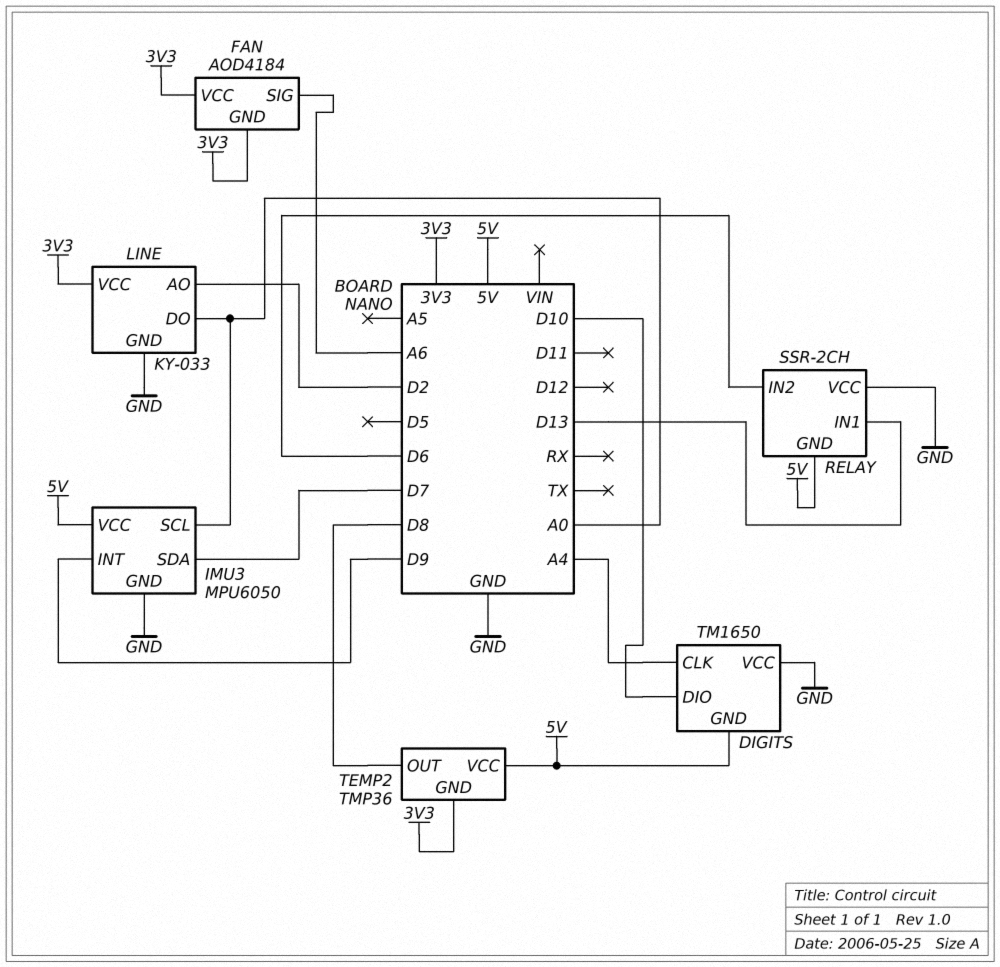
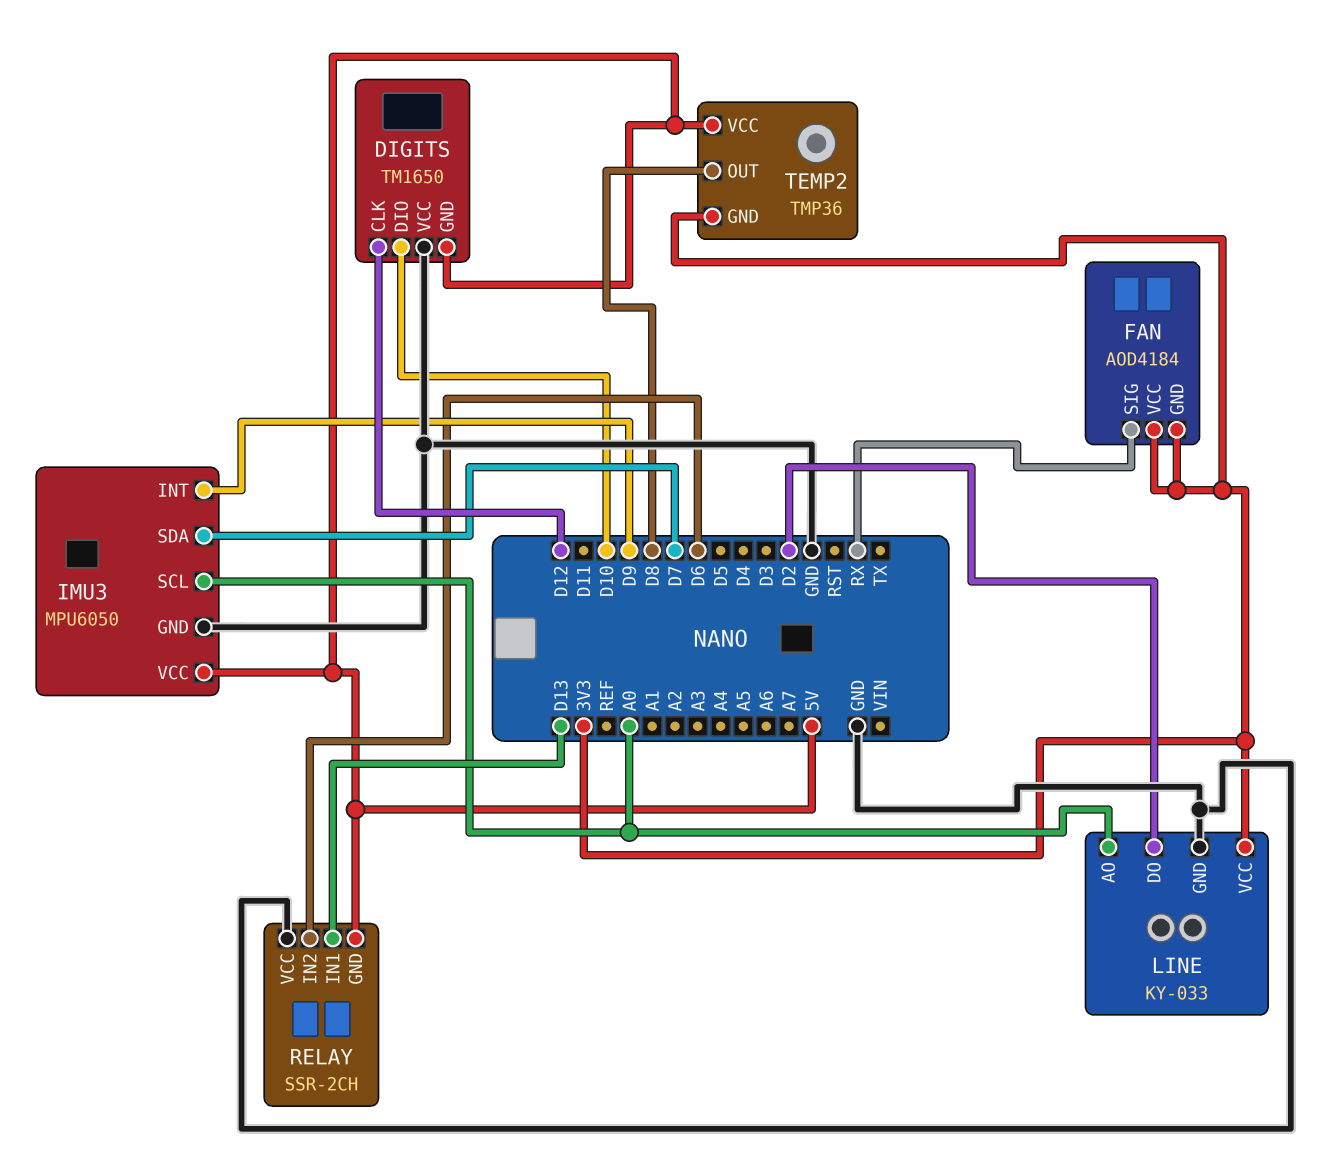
DIGITS pin CLK: A4 -> D12
FAN pin SIG: A6 -> RX
LINE pin AO: D2 -> A0
LINE pin DO: A0 -> D2

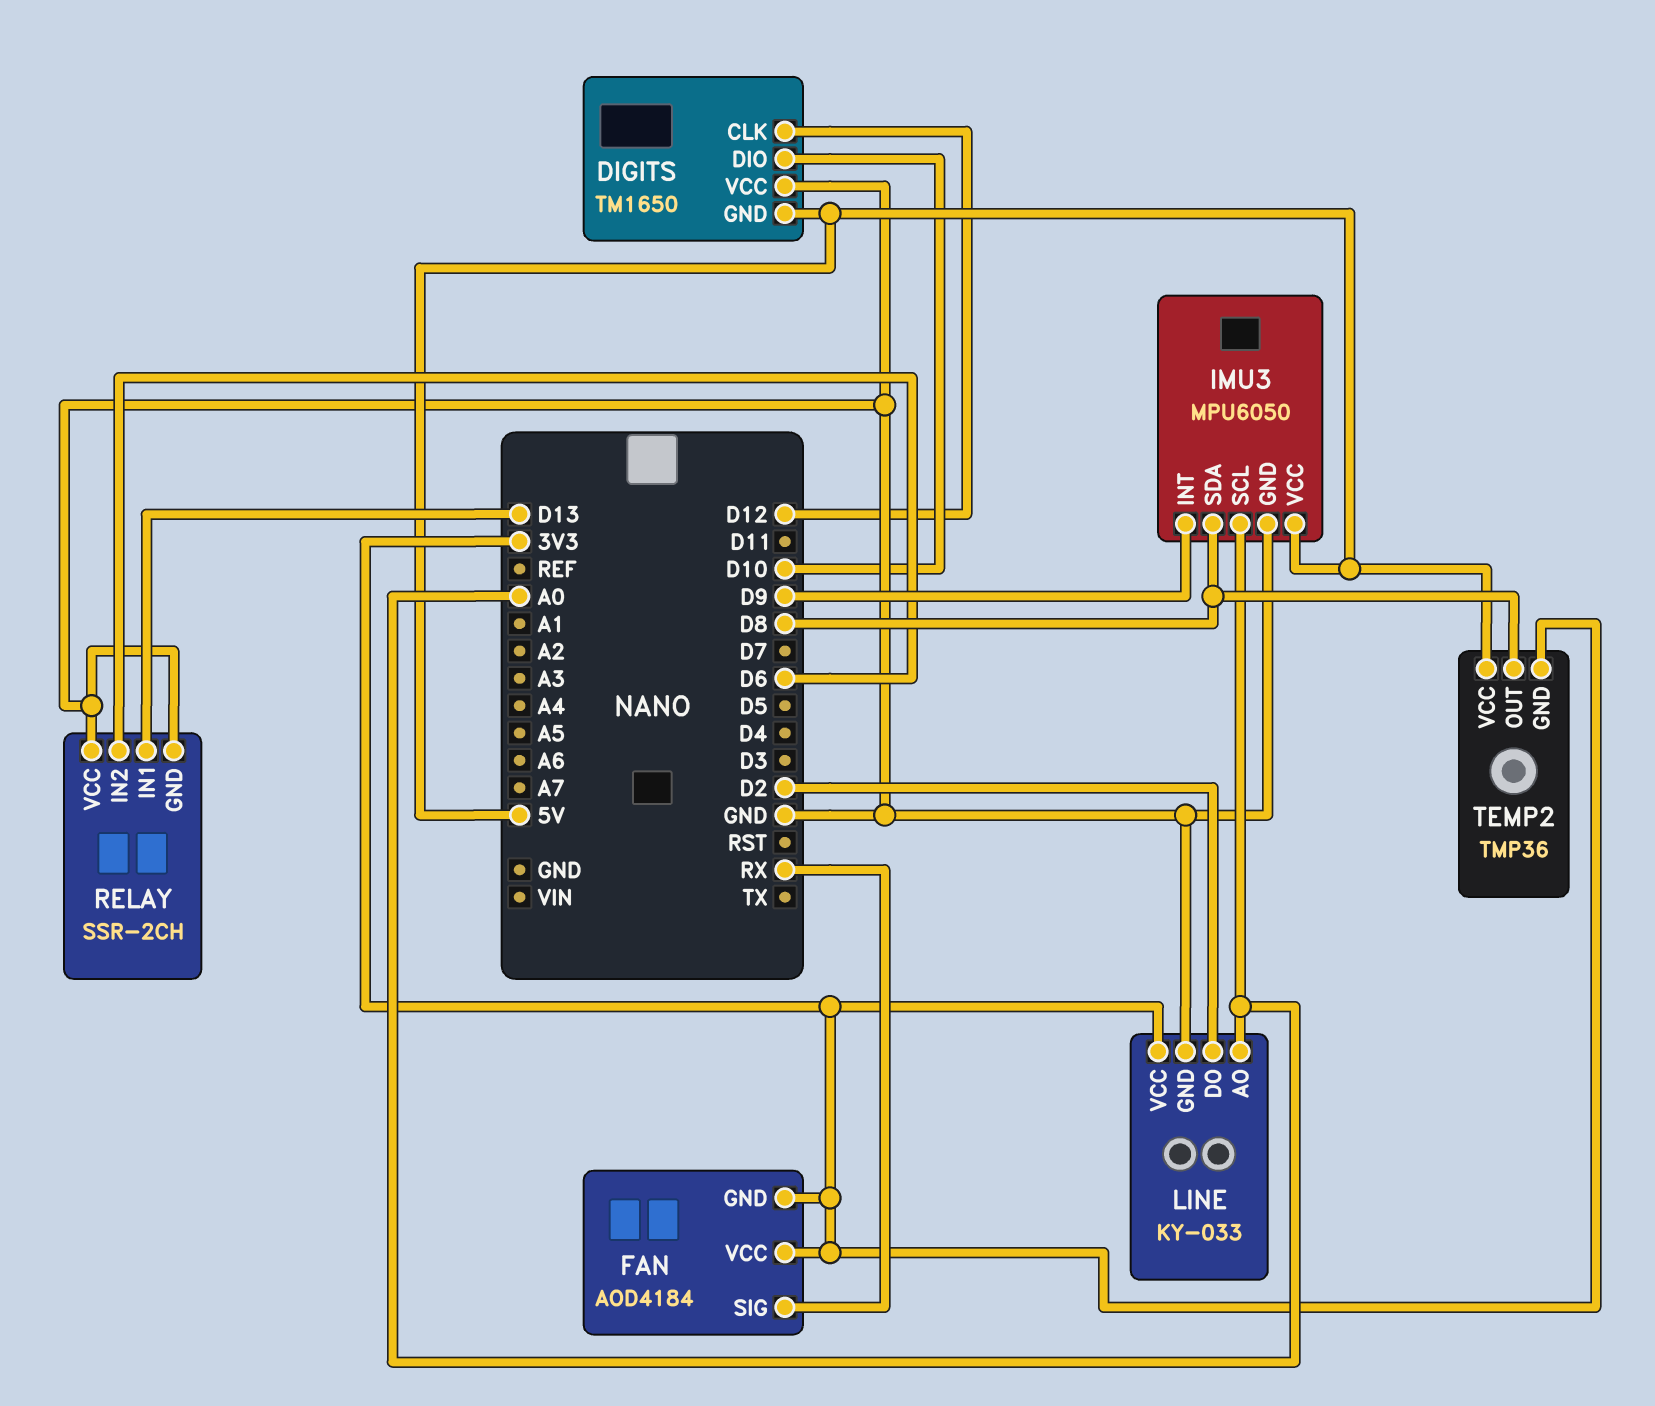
IMU3 pin SDA: D7 -> D8
RELAY pin GND: 5V -> GND

